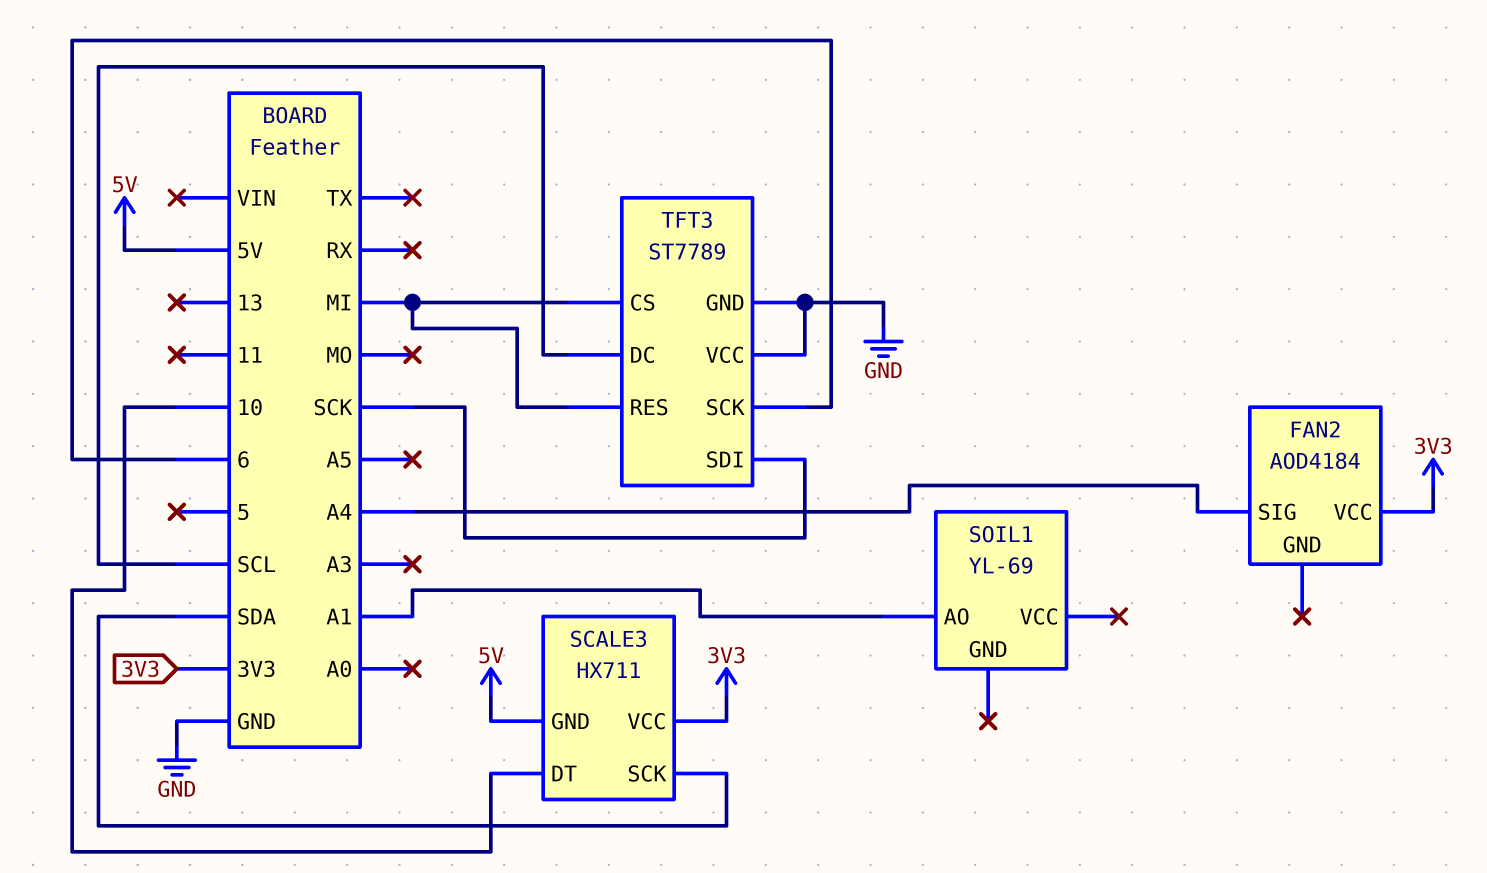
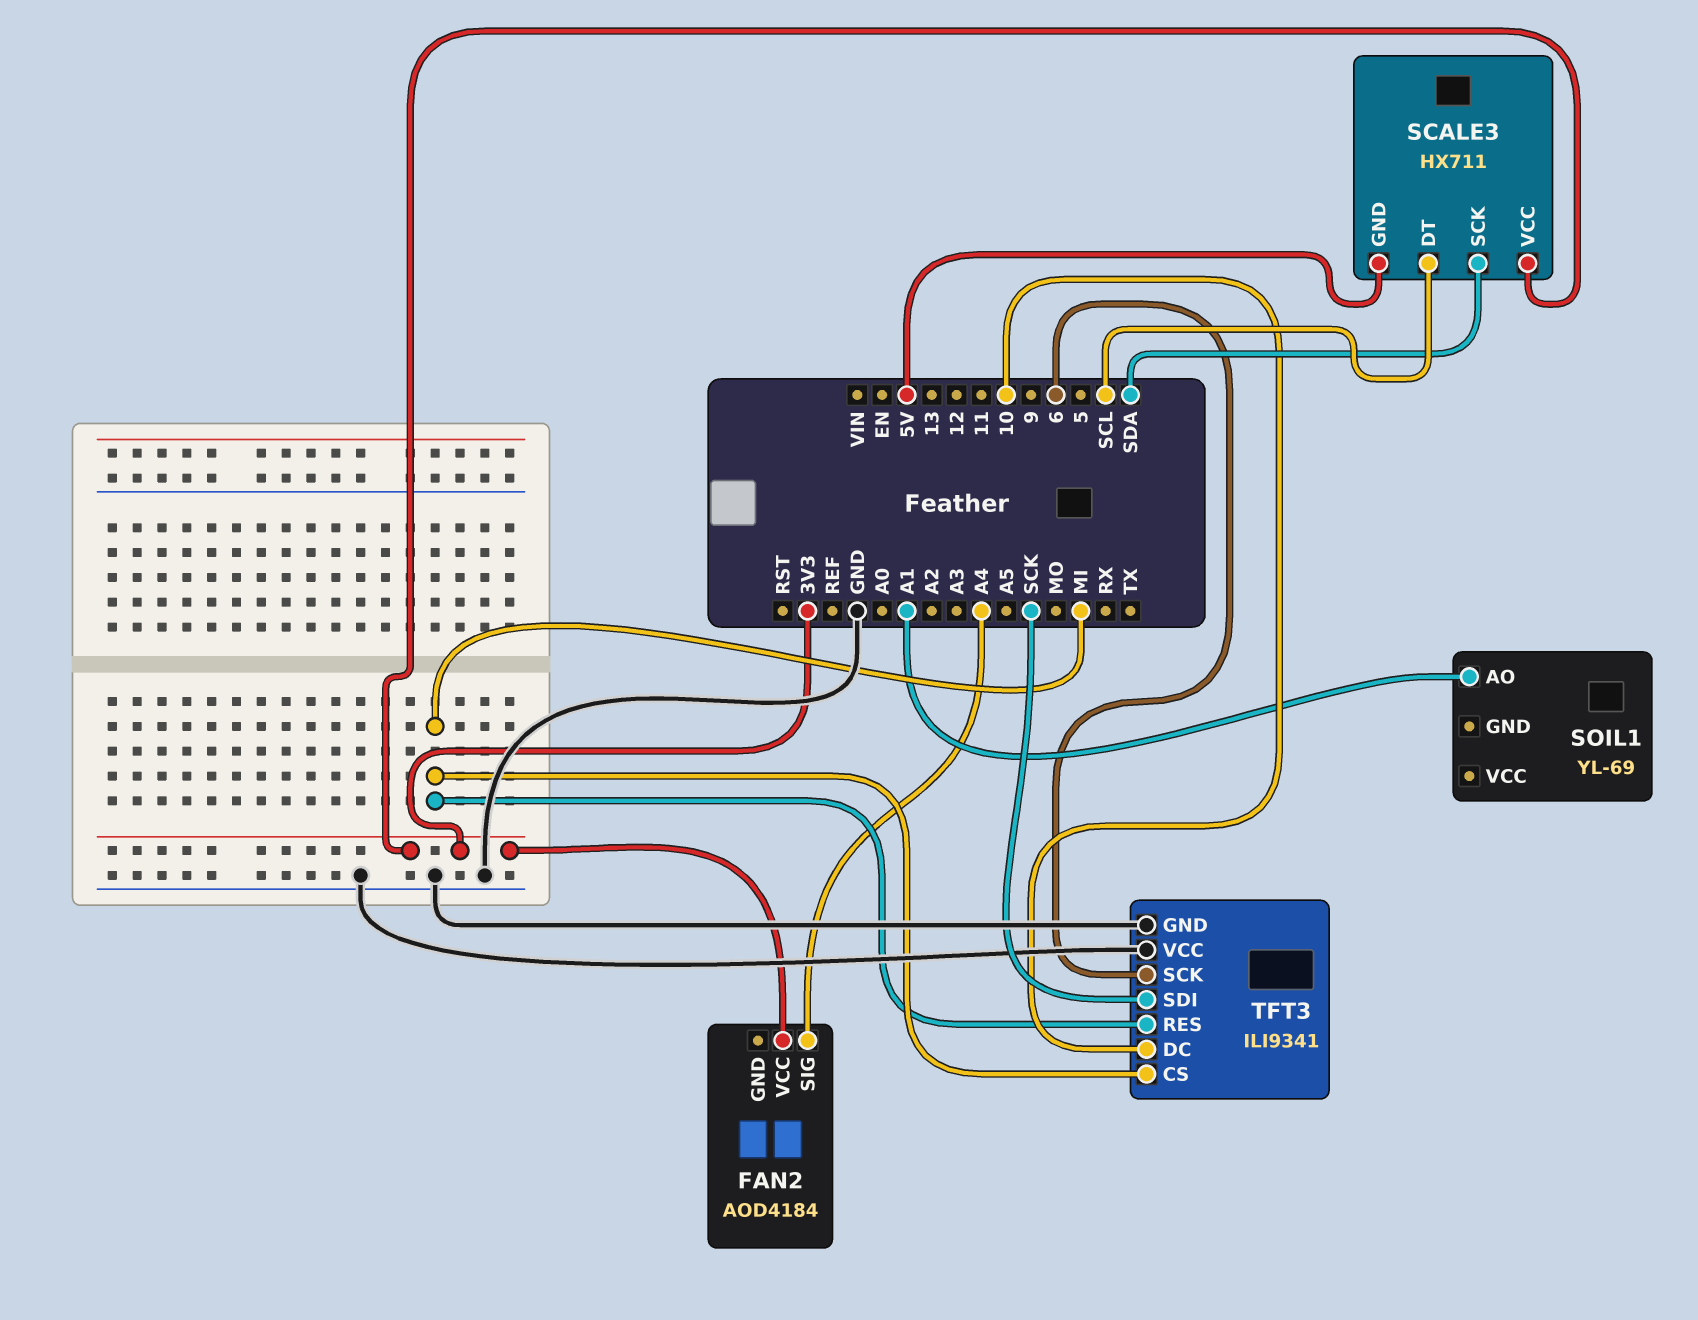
SCALE3 pin DT: 10 -> SCL
TFT3: ST7789 -> ILI9341
TFT3 pin DC: SCL -> 10

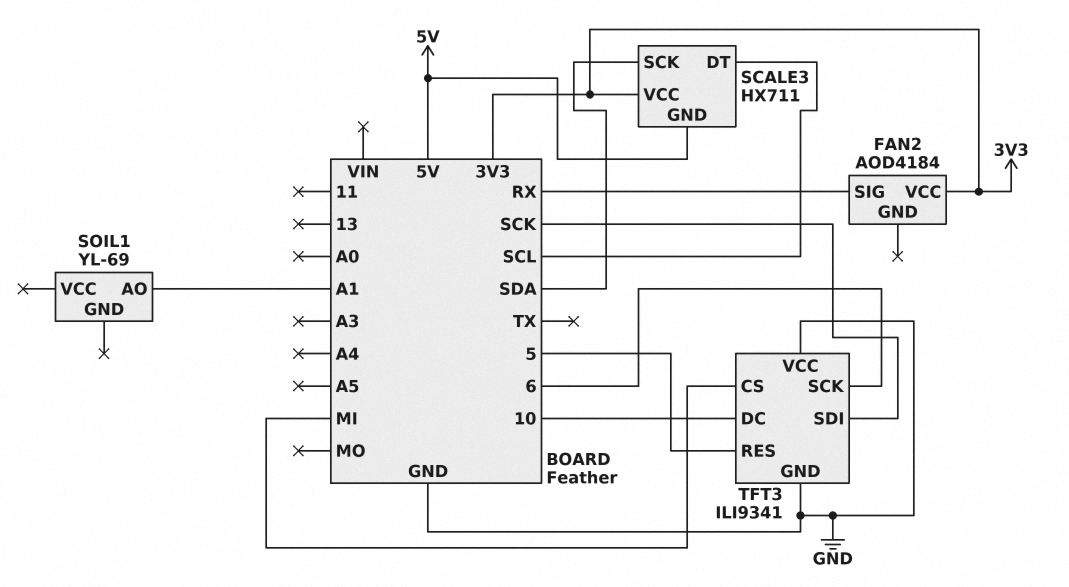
FAN2 pin SIG: A4 -> RX
TFT3 pin RES: MI -> 5

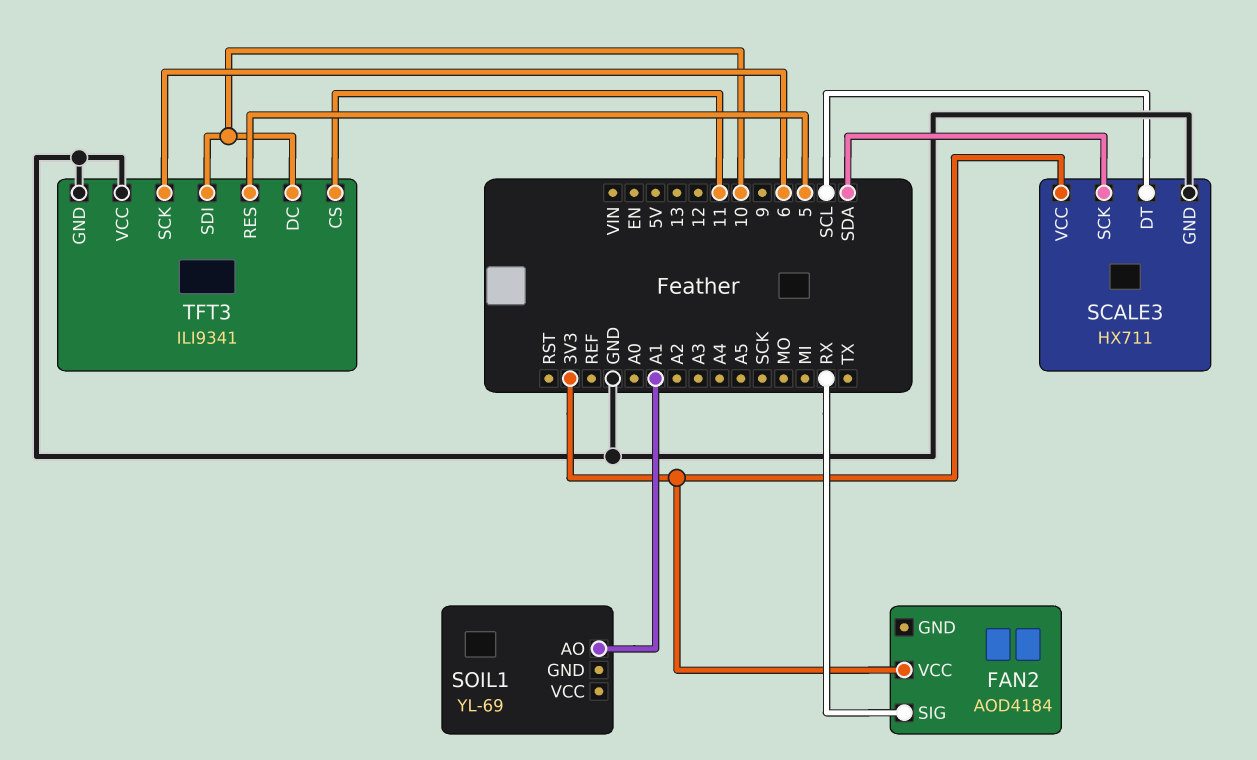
SCALE3 pin GND: 5V -> GND
TFT3 pin CS: MI -> 11
TFT3 pin SDI: SCK -> 10

